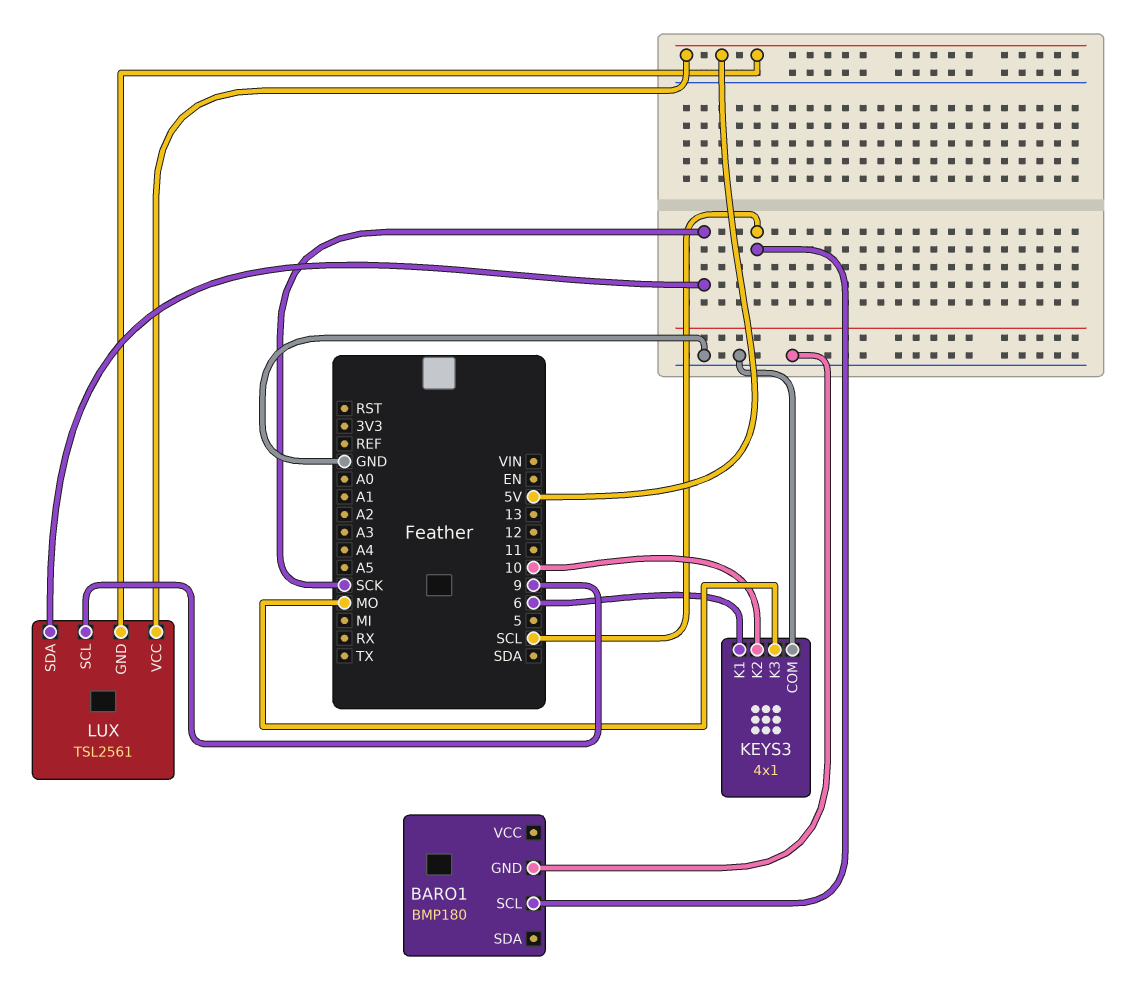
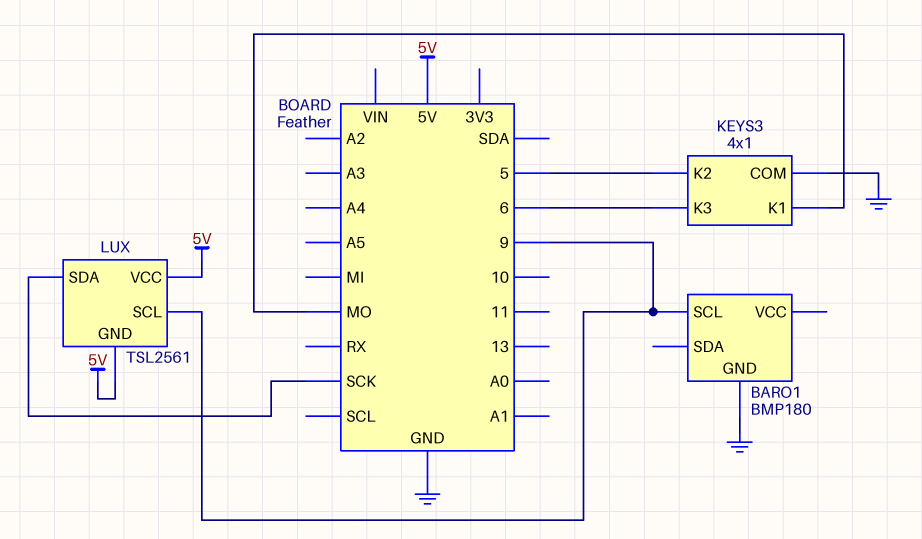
BARO1 pin SCL: SCL -> 9
KEYS3 pin K1: 6 -> MO
KEYS3 pin K2: 10 -> 5
KEYS3 pin K3: MO -> 6

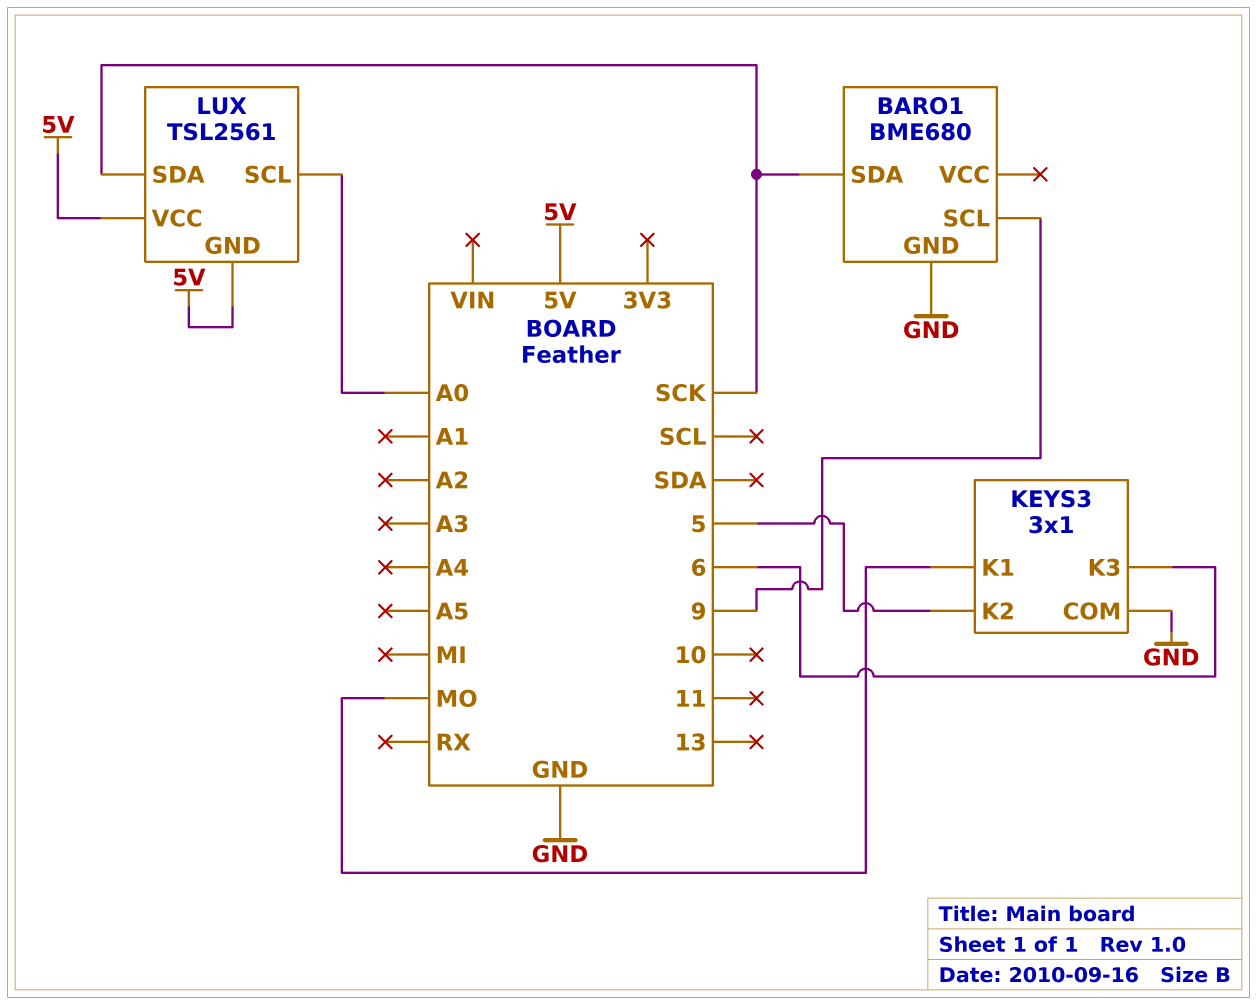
BARO1: BMP180 -> BME680
BARO1 pin SDA: none -> SCK
KEYS3: 4x1 -> 3x1
LUX pin SCL: 9 -> A0

